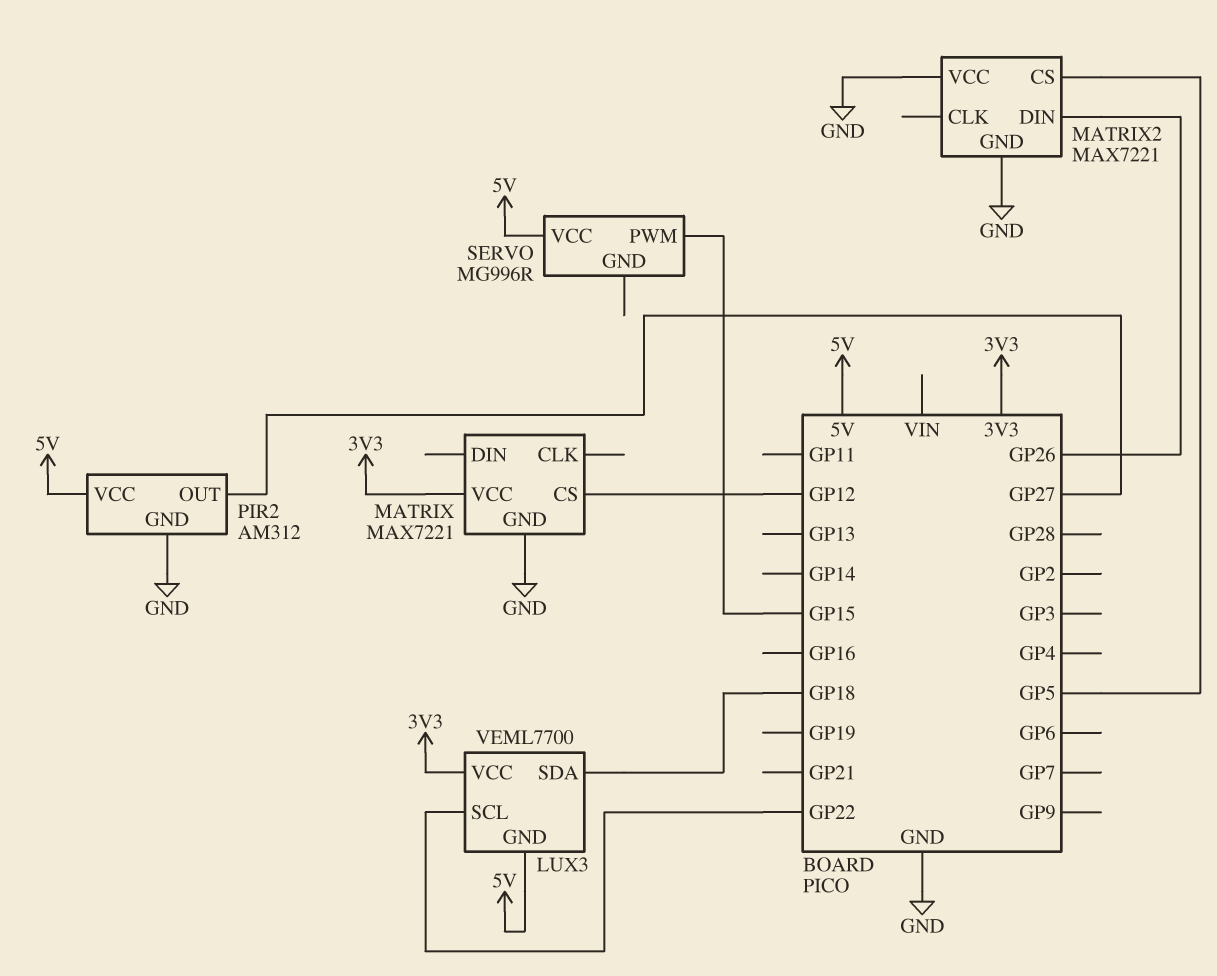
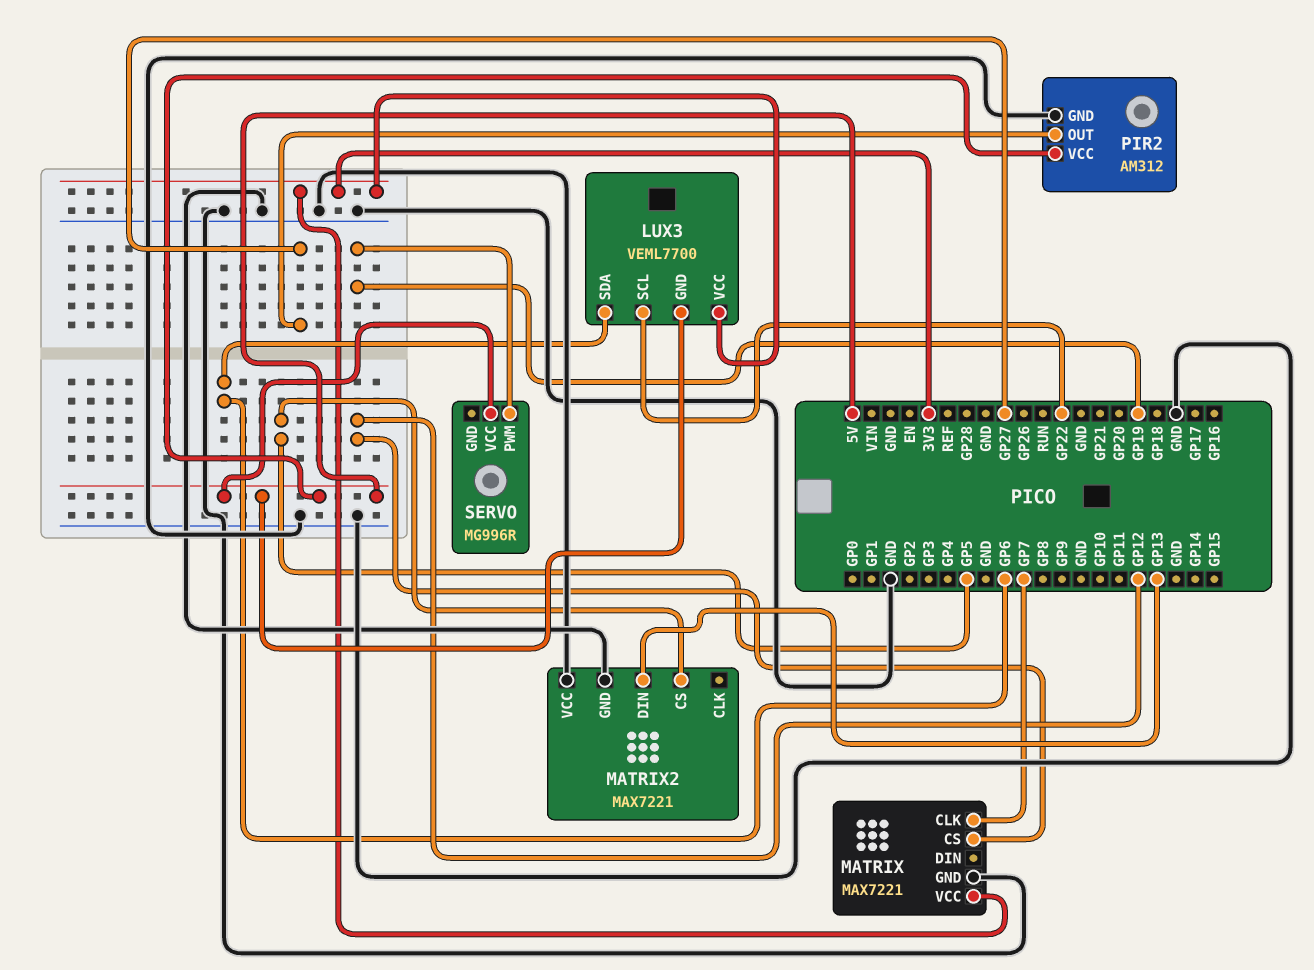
LUX3 pin SDA: GP18 -> GP6
MATRIX pin CLK: none -> GP7
MATRIX2 pin DIN: GP26 -> GP13
SERVO pin PWM: GP15 -> GP19

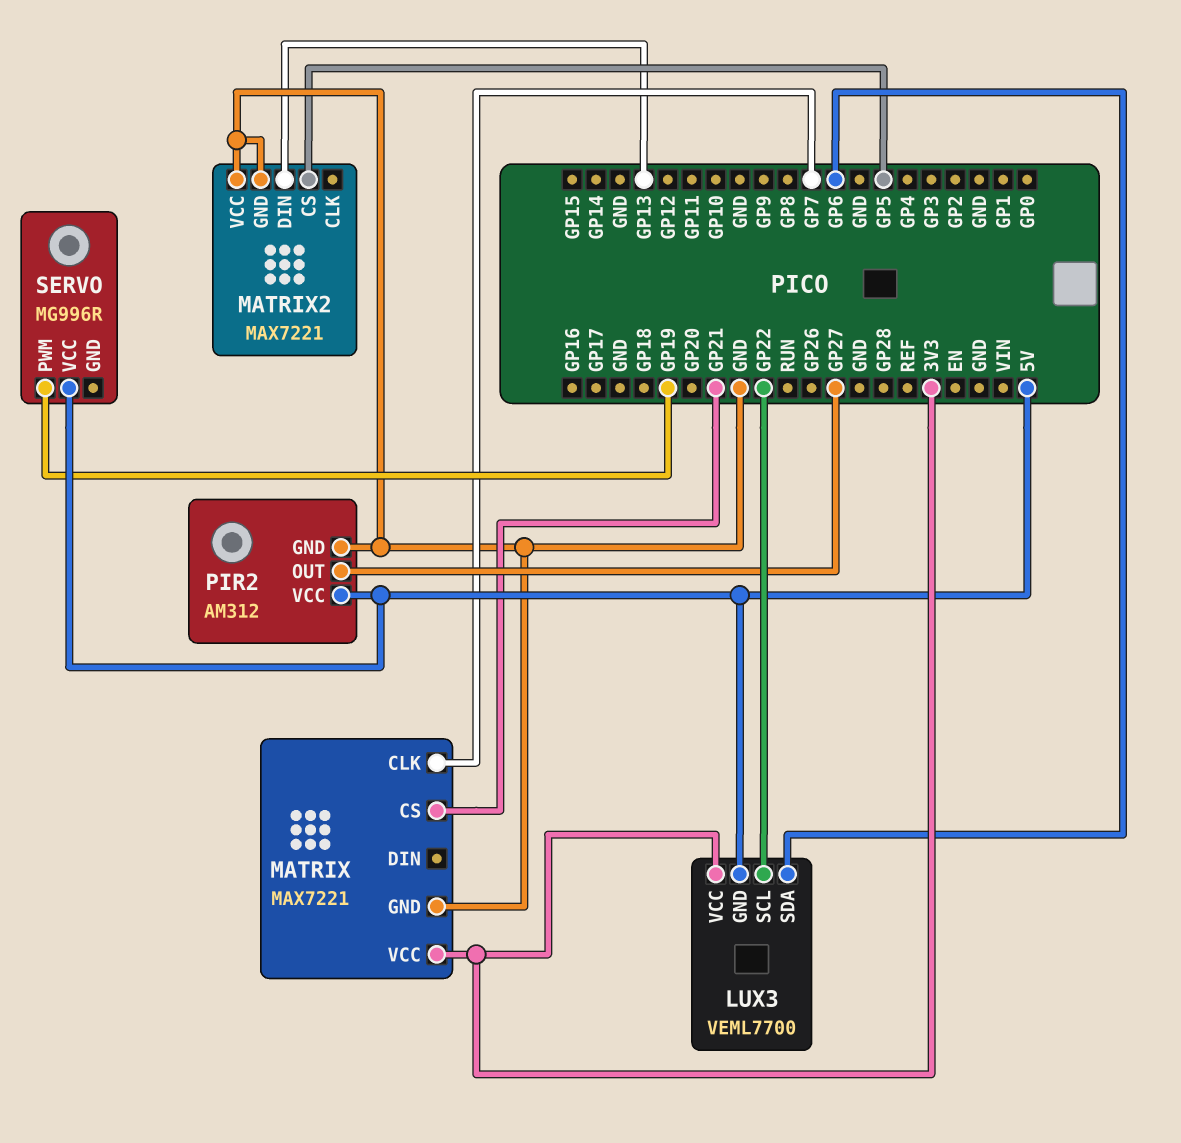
MATRIX pin CS: GP12 -> GP21

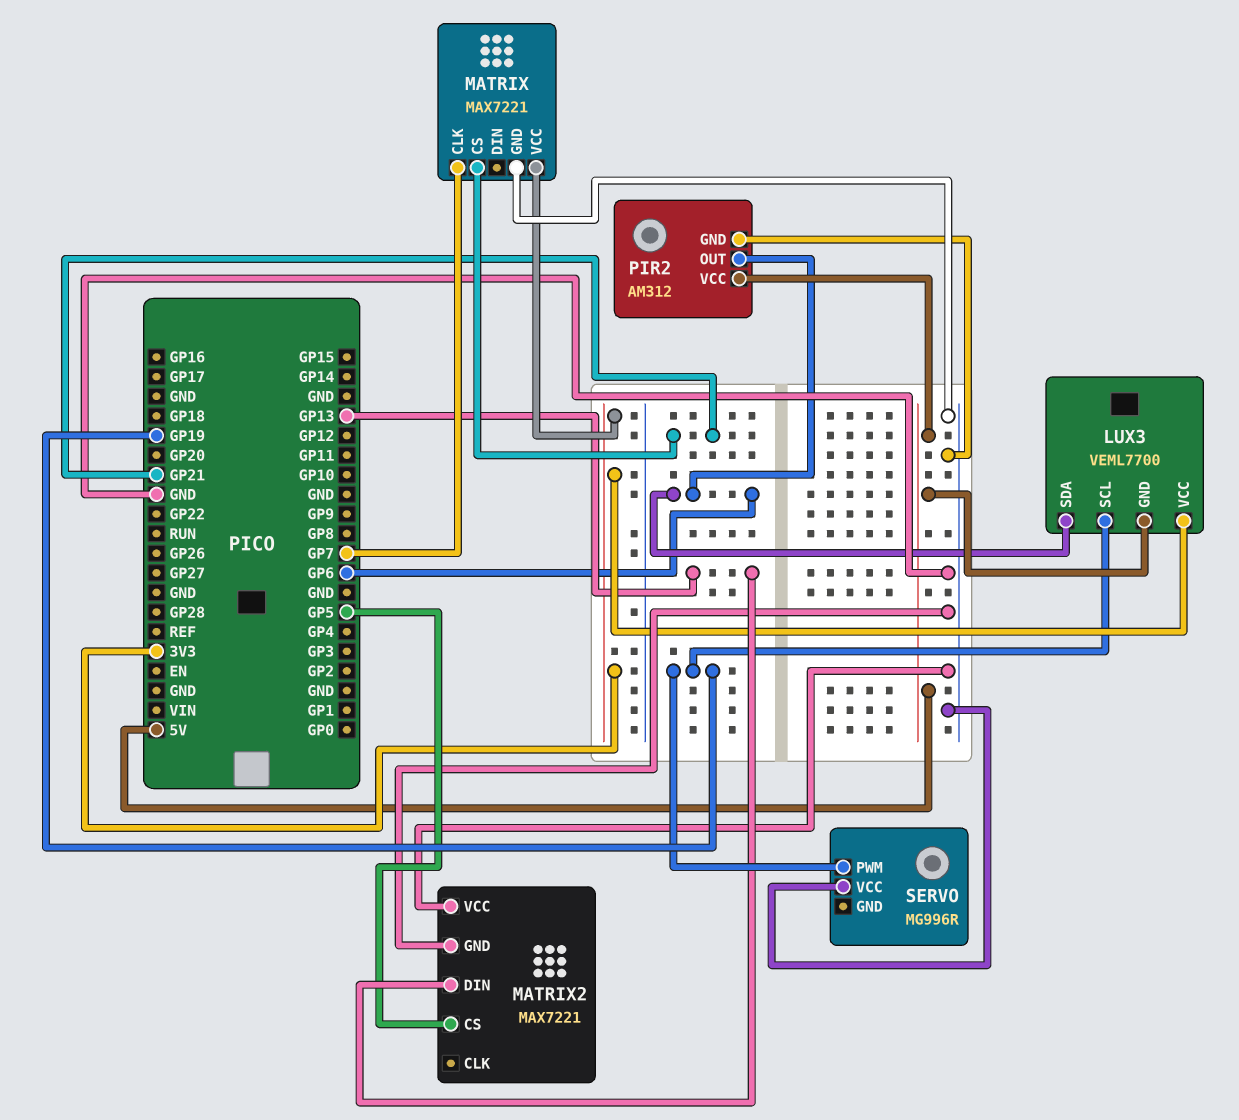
LUX3 pin SCL: GP22 -> GP19
PIR2 pin OUT: GP27 -> GP6
SERVO pin VCC: 5V -> GND

